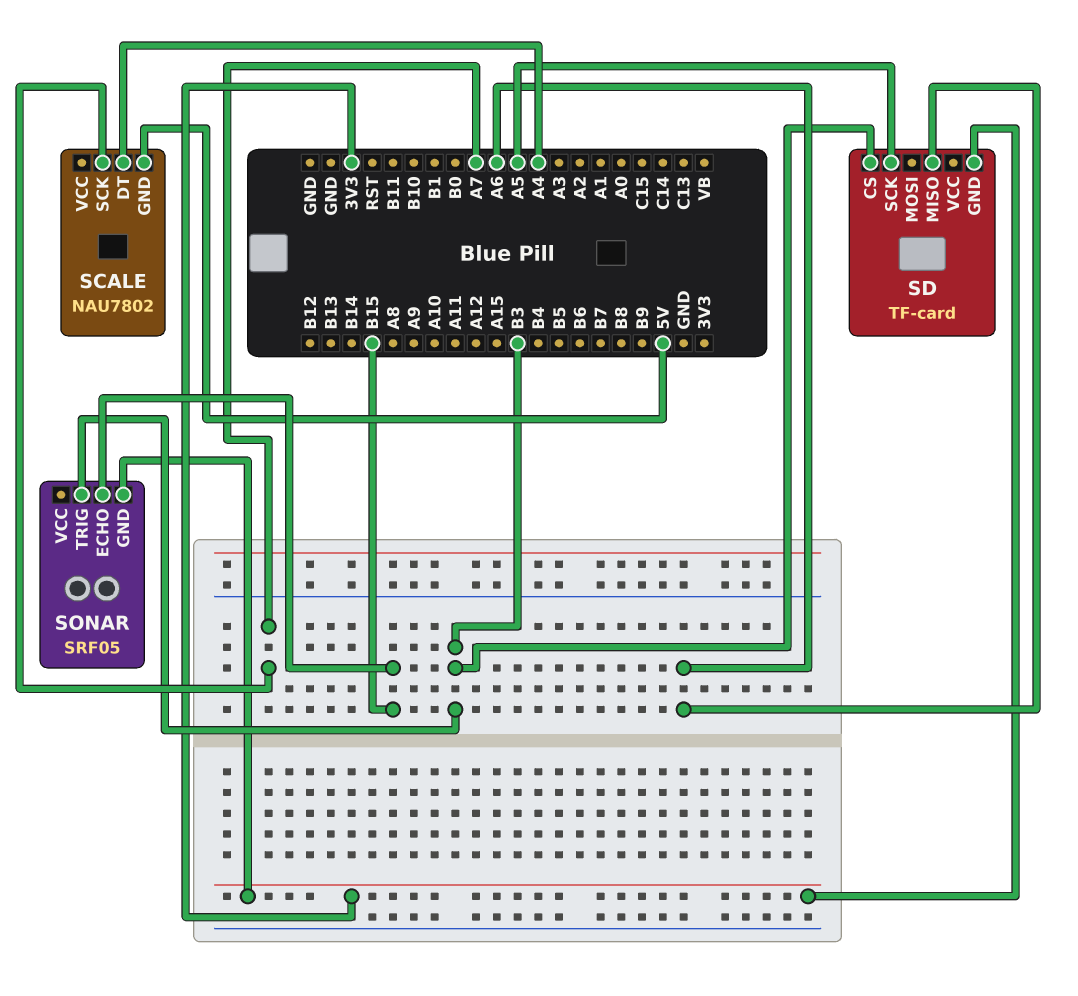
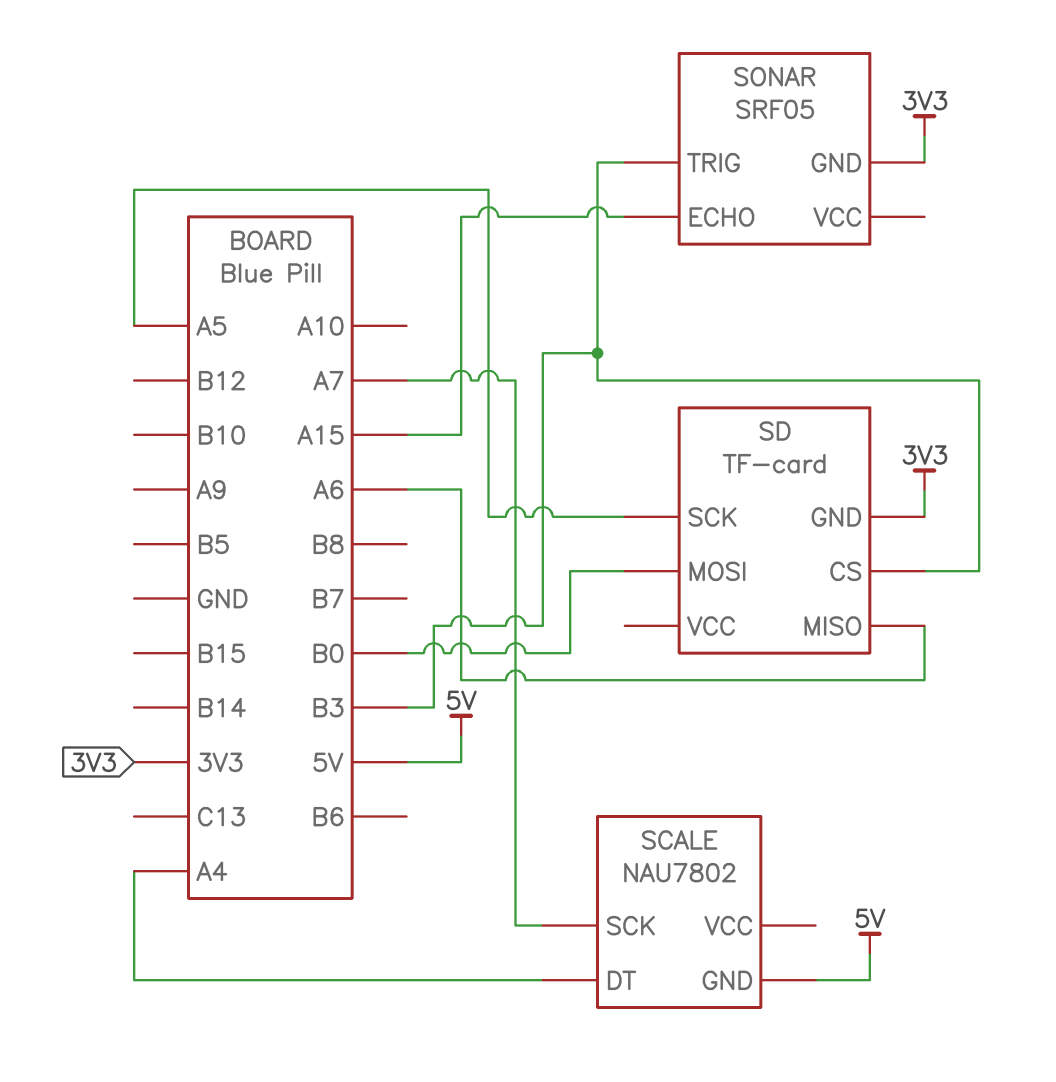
SD pin MOSI: none -> B0
SONAR pin ECHO: B15 -> A15

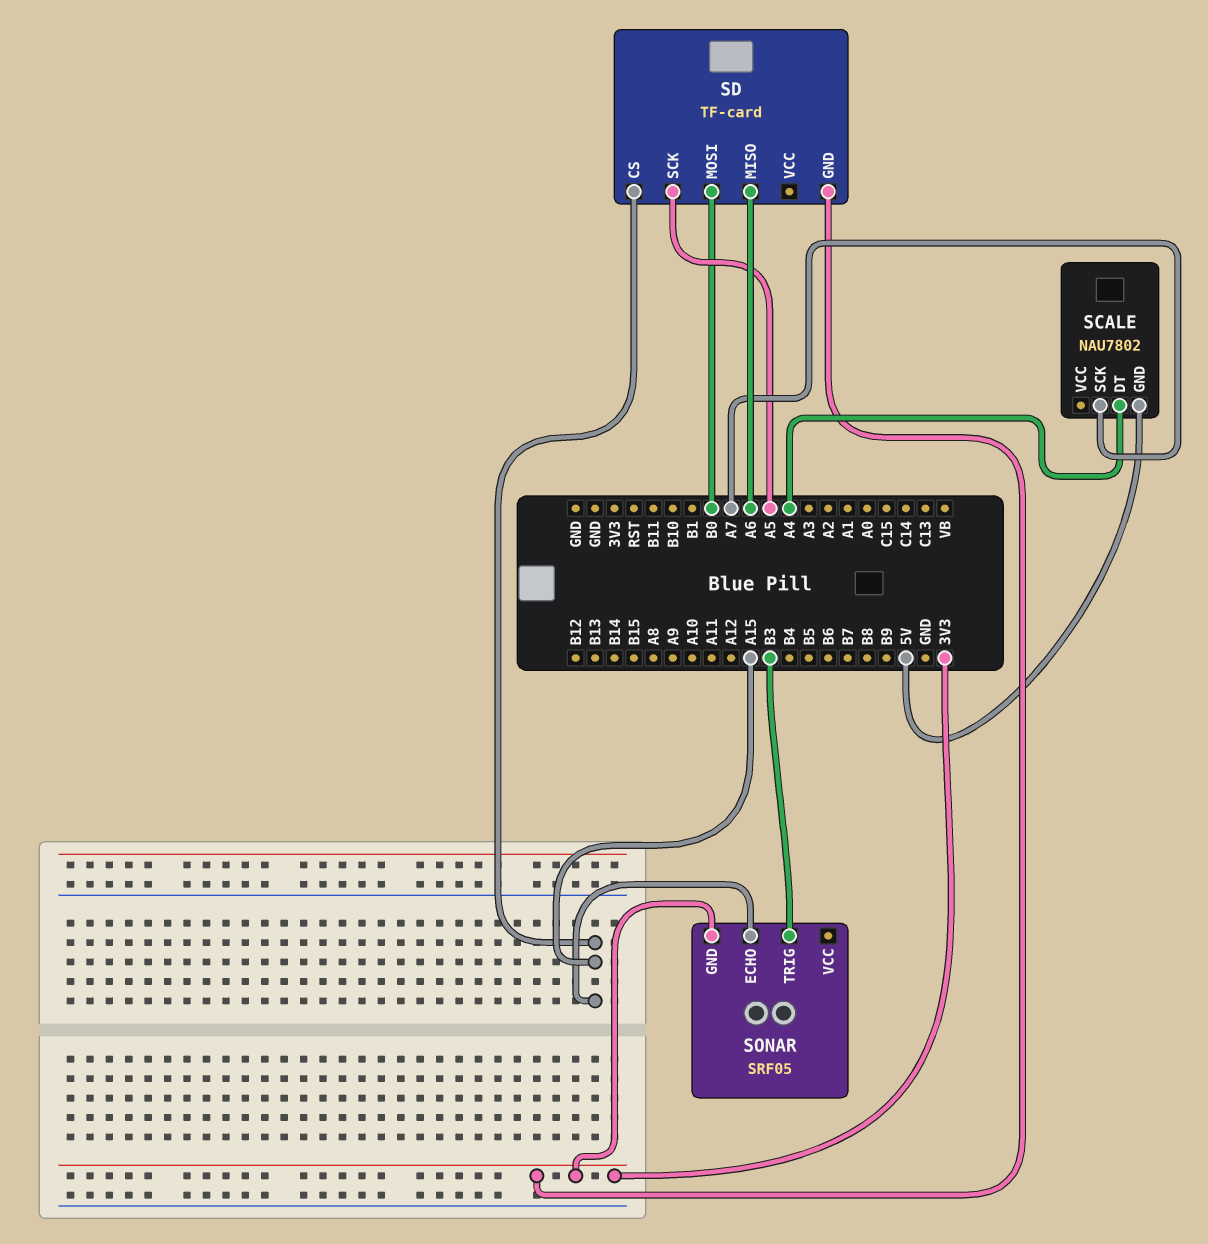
SD pin CS: B3 -> A15

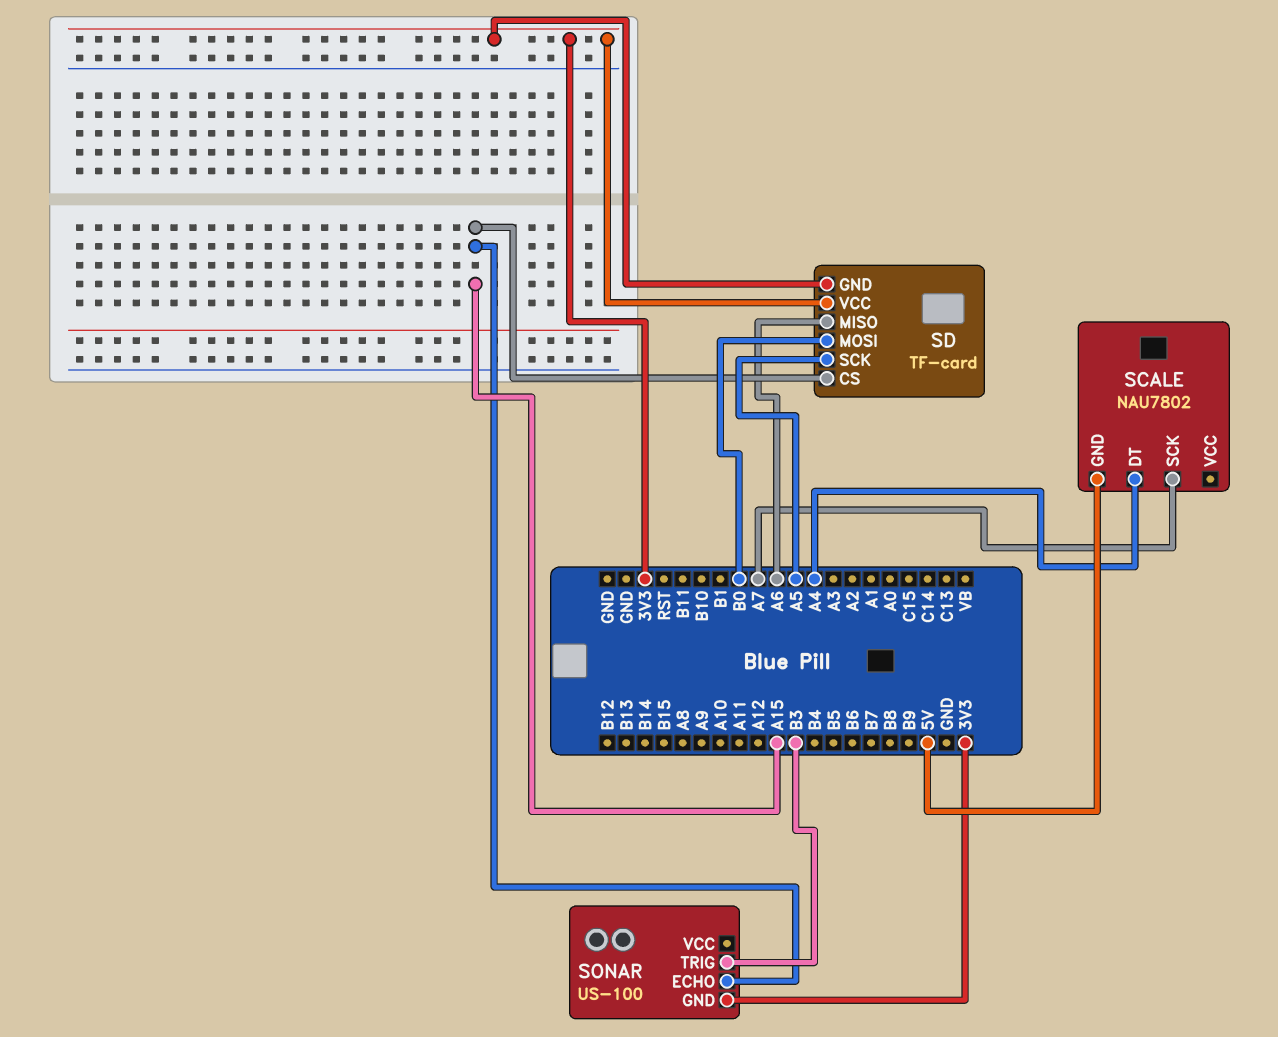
SD pin VCC: none -> 3V3
SONAR: SRF05 -> US-100

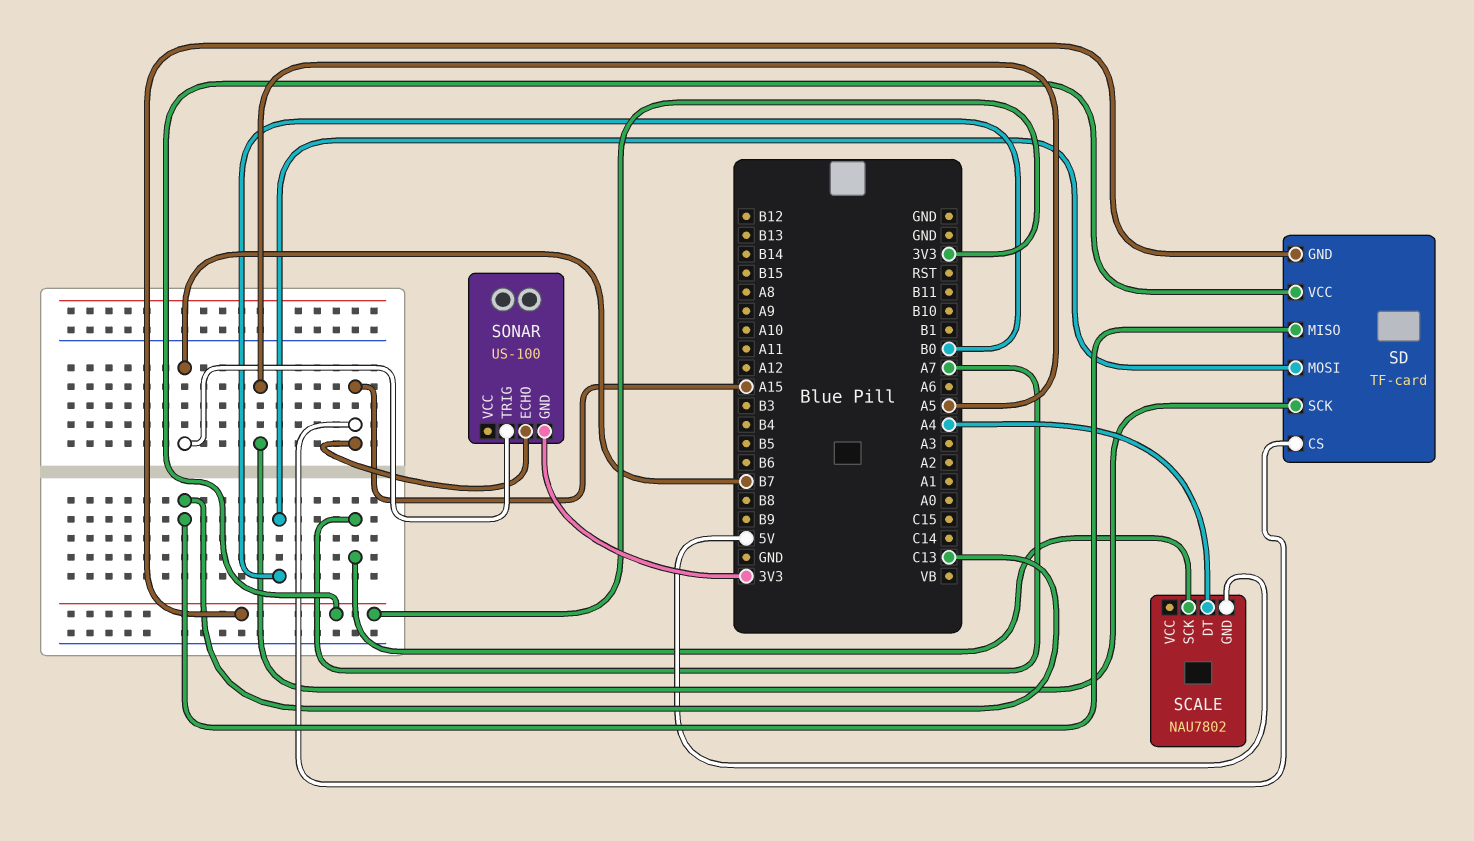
SD pin MISO: A6 -> C13
SONAR pin TRIG: B3 -> B7

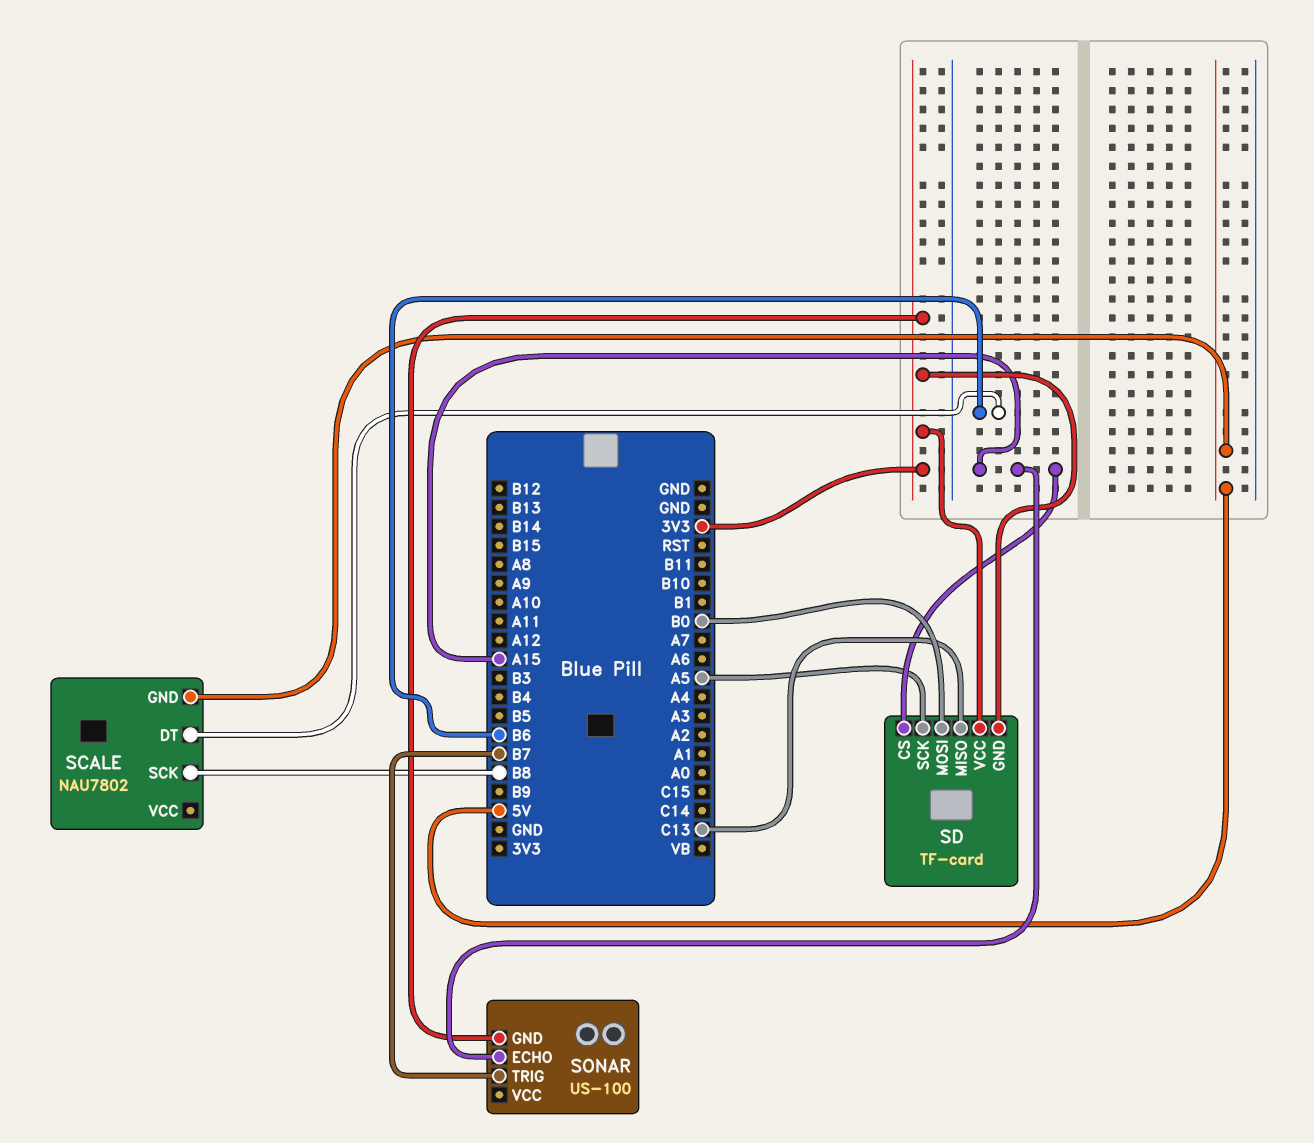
SCALE pin DT: A4 -> B6
SCALE pin SCK: A7 -> B8

